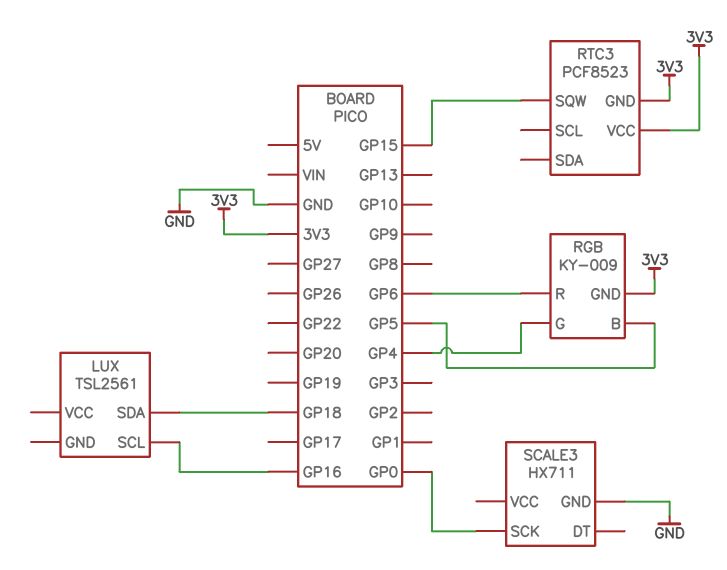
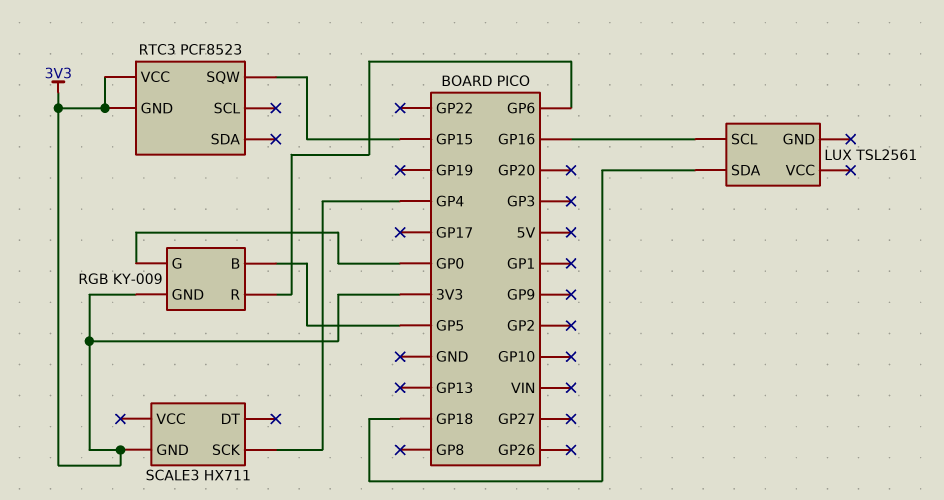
RGB pin G: GP4 -> GP0
SCALE3 pin GND: GND -> 3V3
SCALE3 pin SCK: GP0 -> GP4

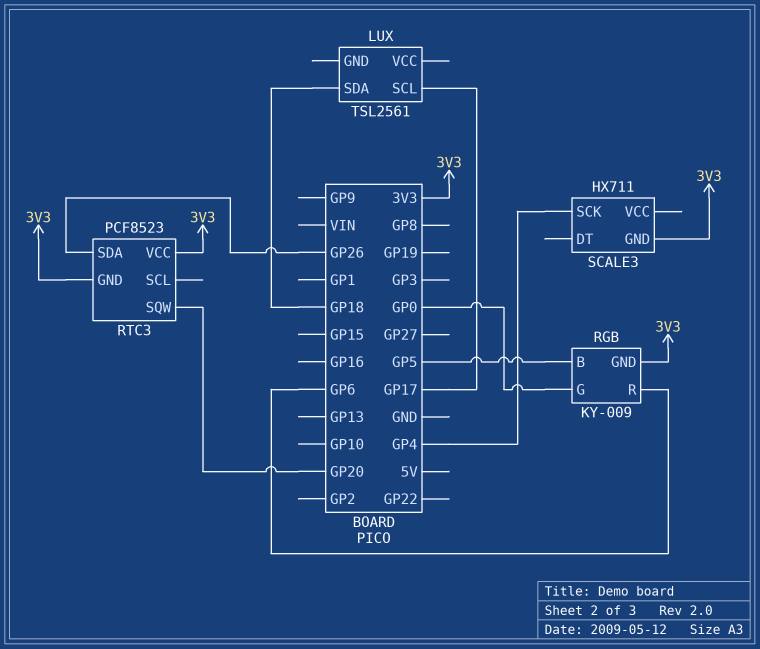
LUX pin SCL: GP16 -> GP17
RTC3 pin SDA: none -> GP26
RTC3 pin SQW: GP15 -> GP20

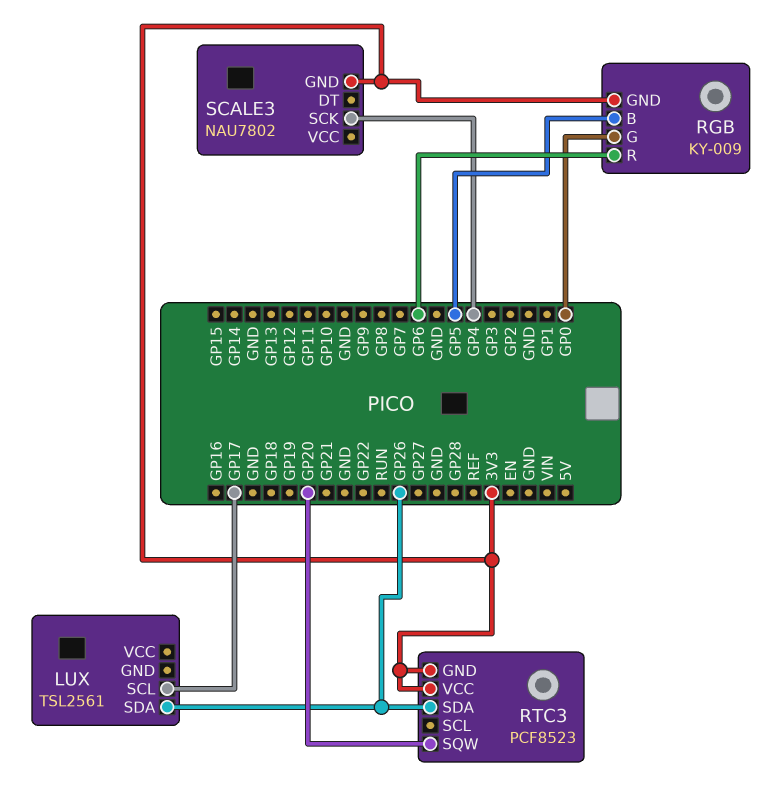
LUX pin SDA: GP18 -> GP26
SCALE3: HX711 -> NAU7802

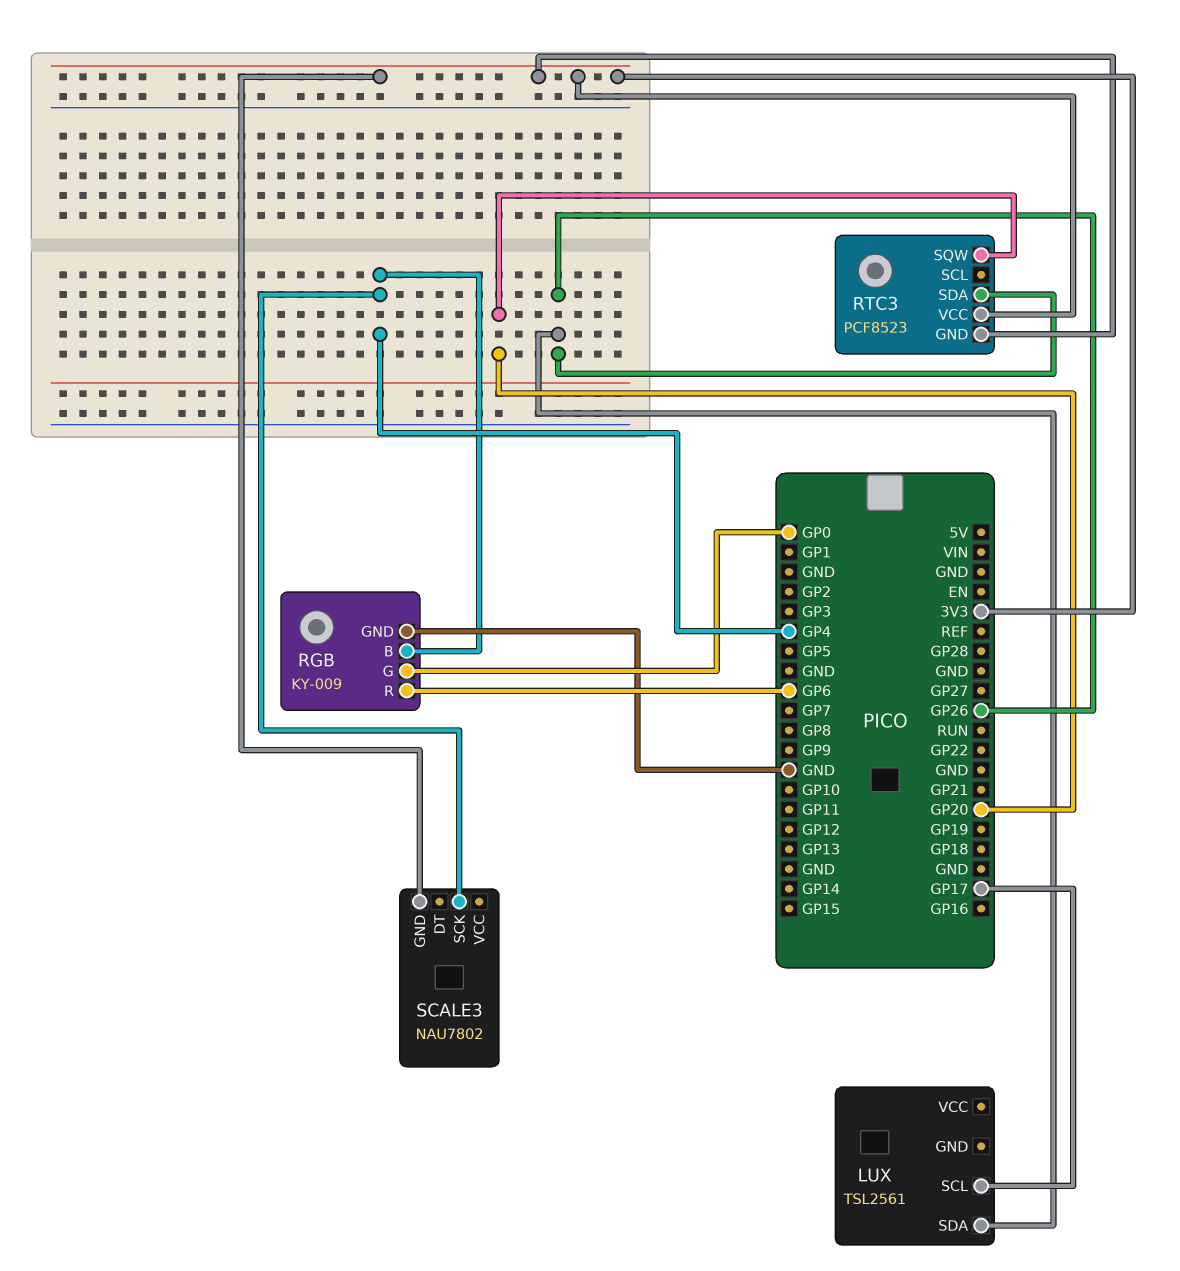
RGB pin B: GP5 -> GP4
RGB pin GND: 3V3 -> GND

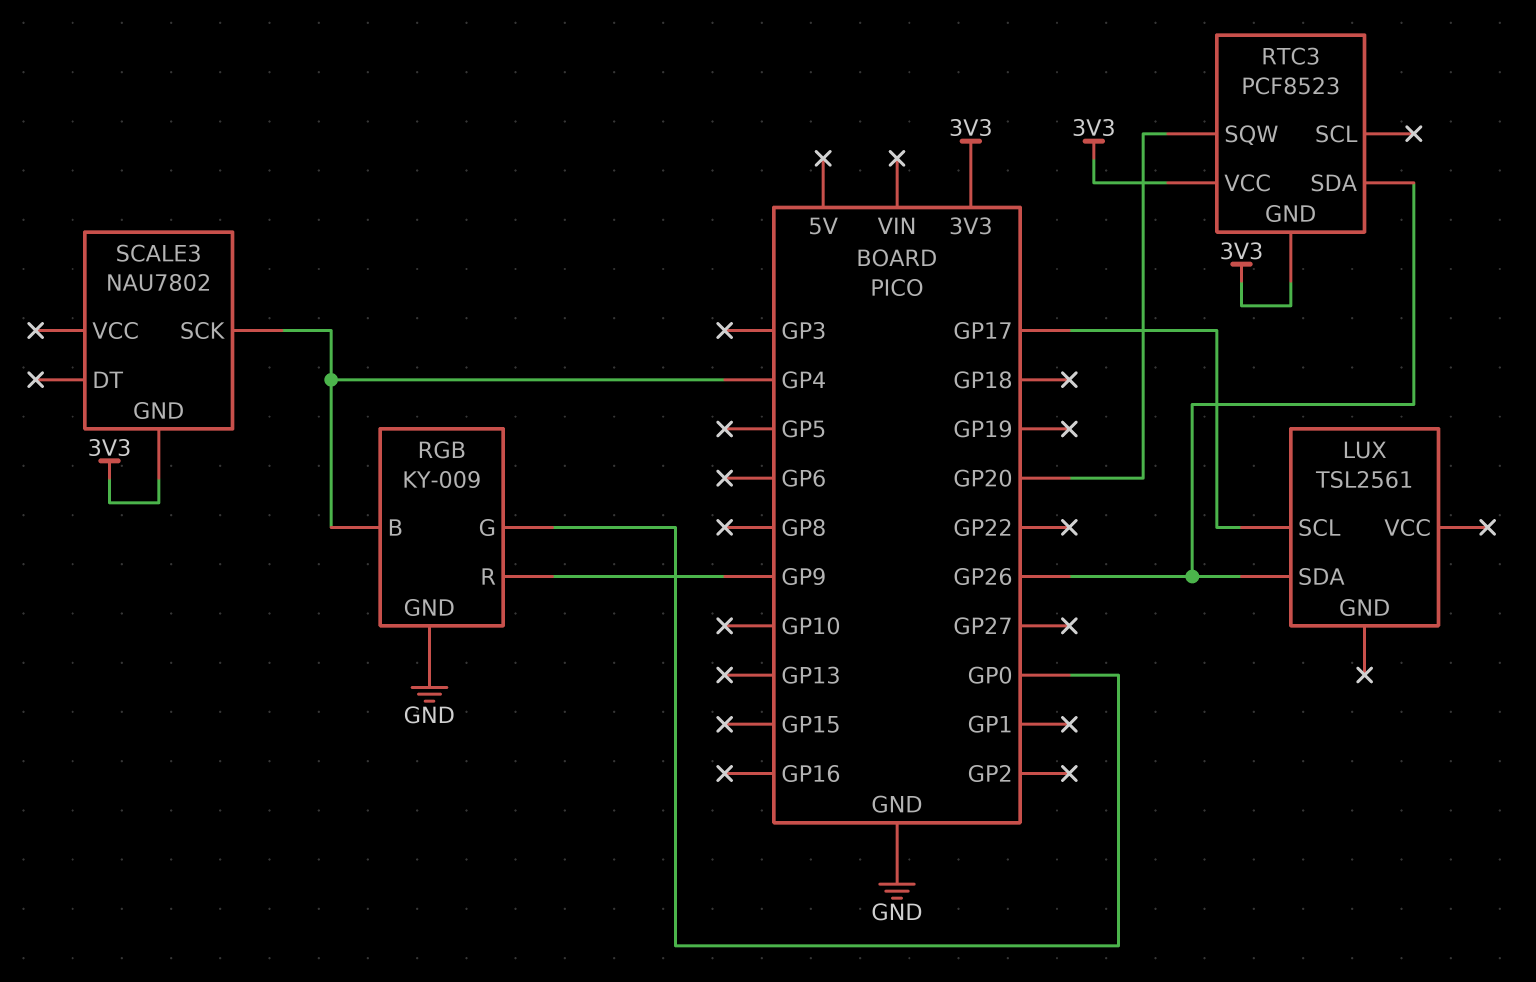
RGB pin R: GP6 -> GP9

